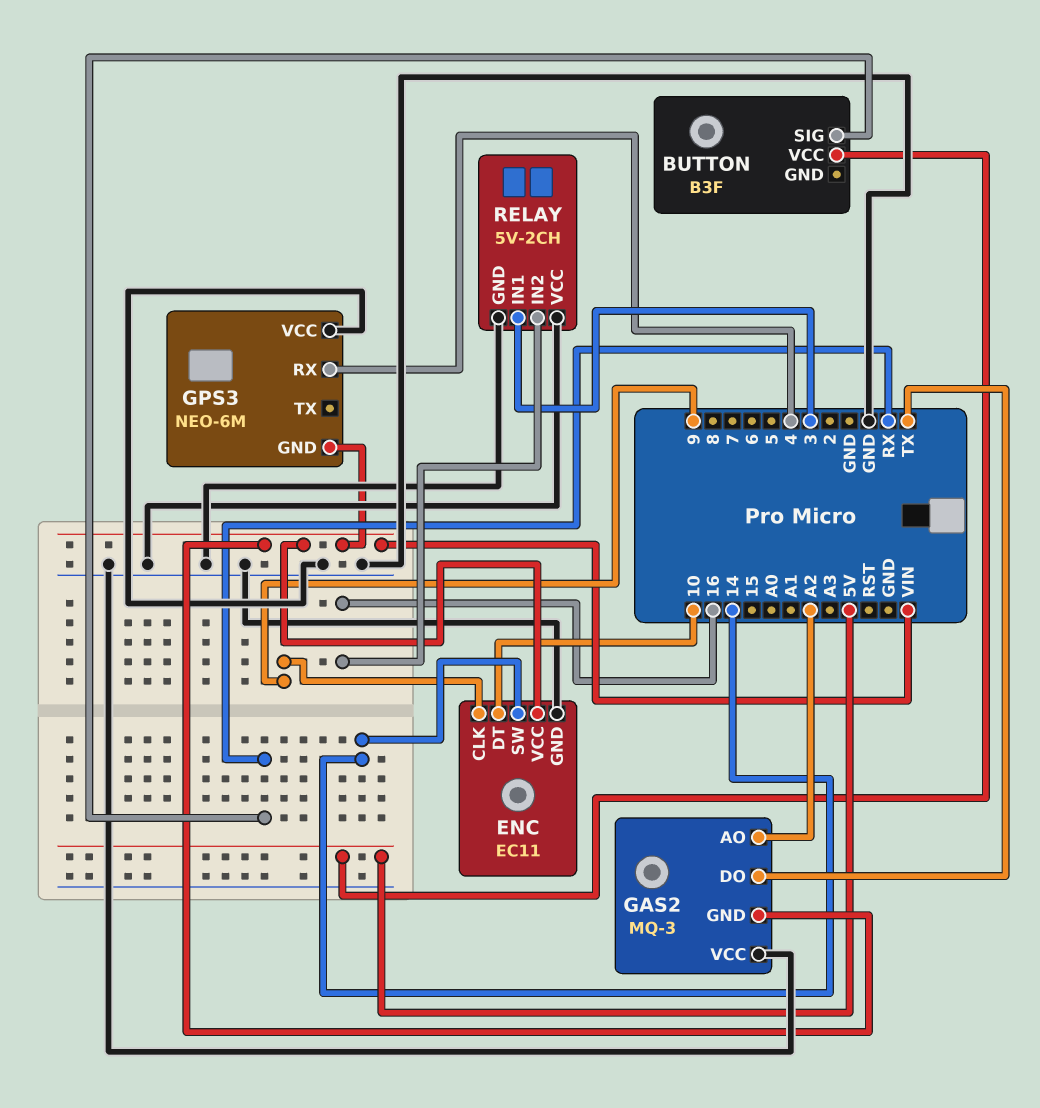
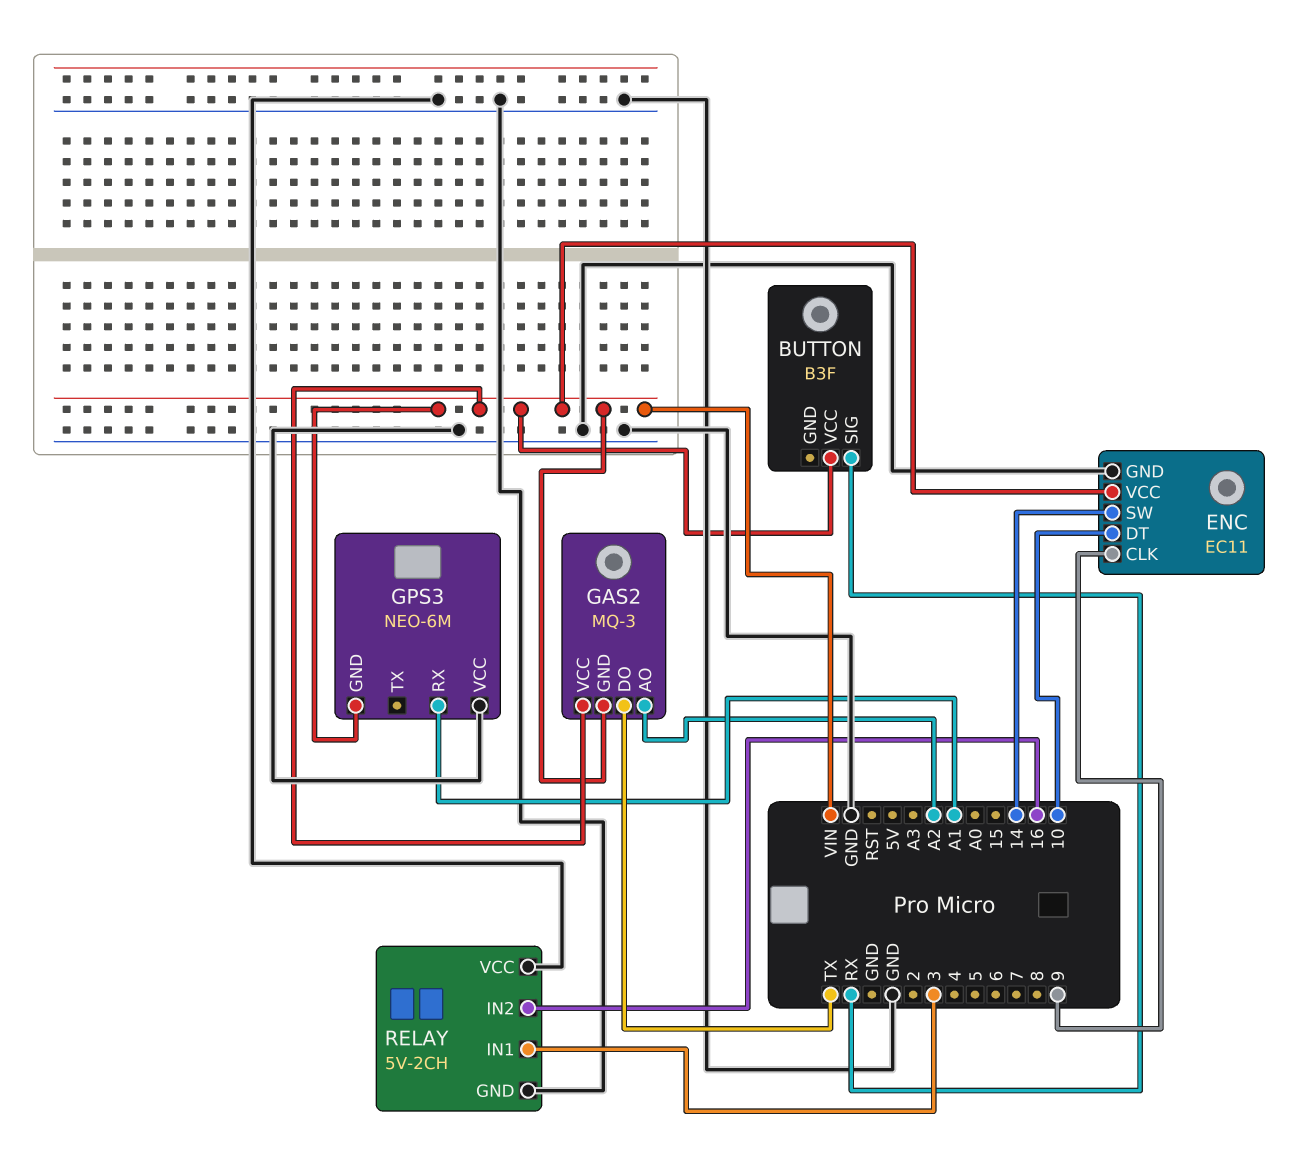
BUTTON pin VCC: 5V -> VIN
GAS2 pin VCC: GND -> VIN
GPS3 pin RX: 4 -> A1

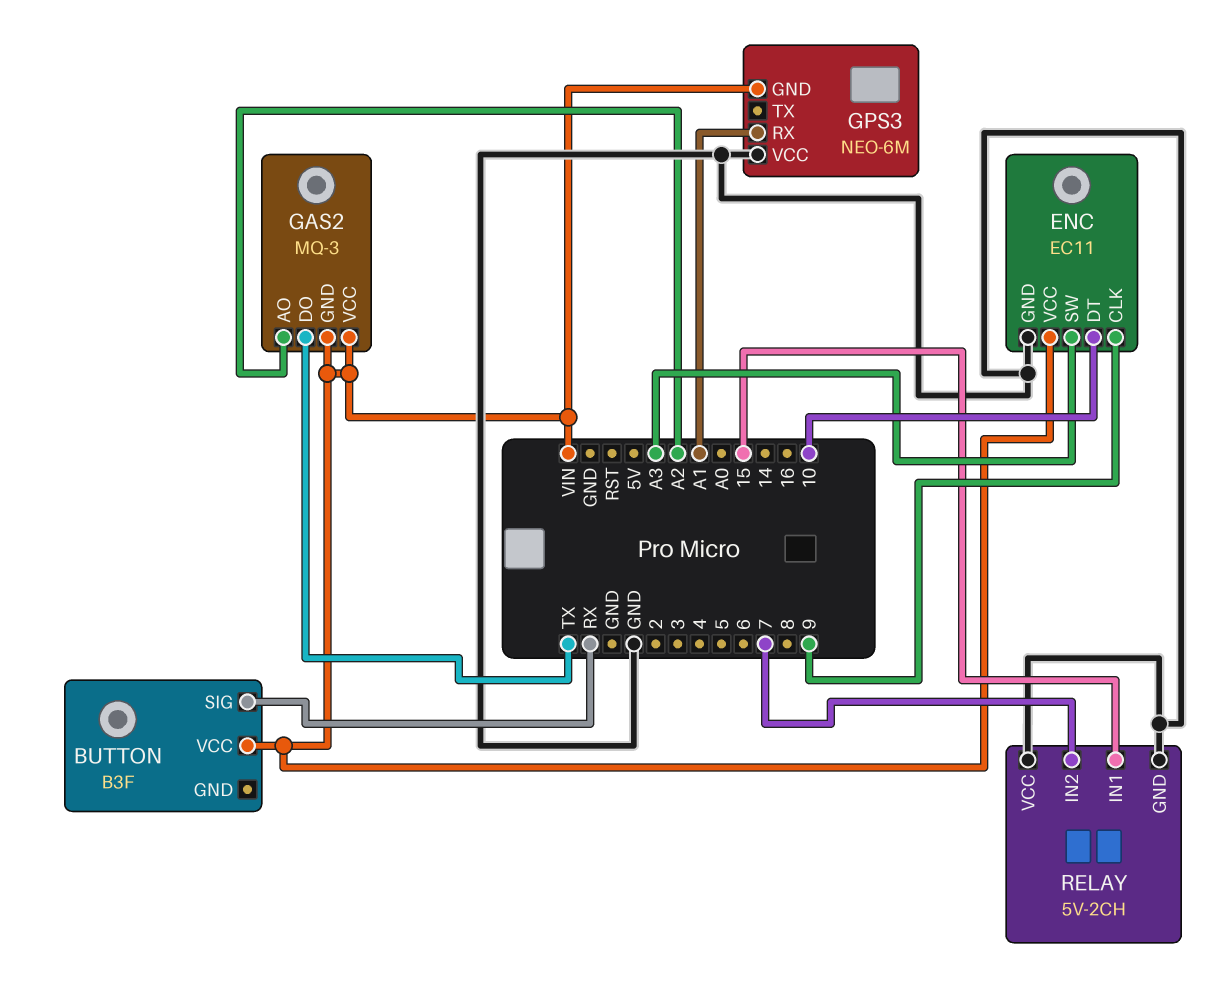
ENC pin SW: 14 -> A3
RELAY pin IN1: 3 -> 15
RELAY pin IN2: 16 -> 7

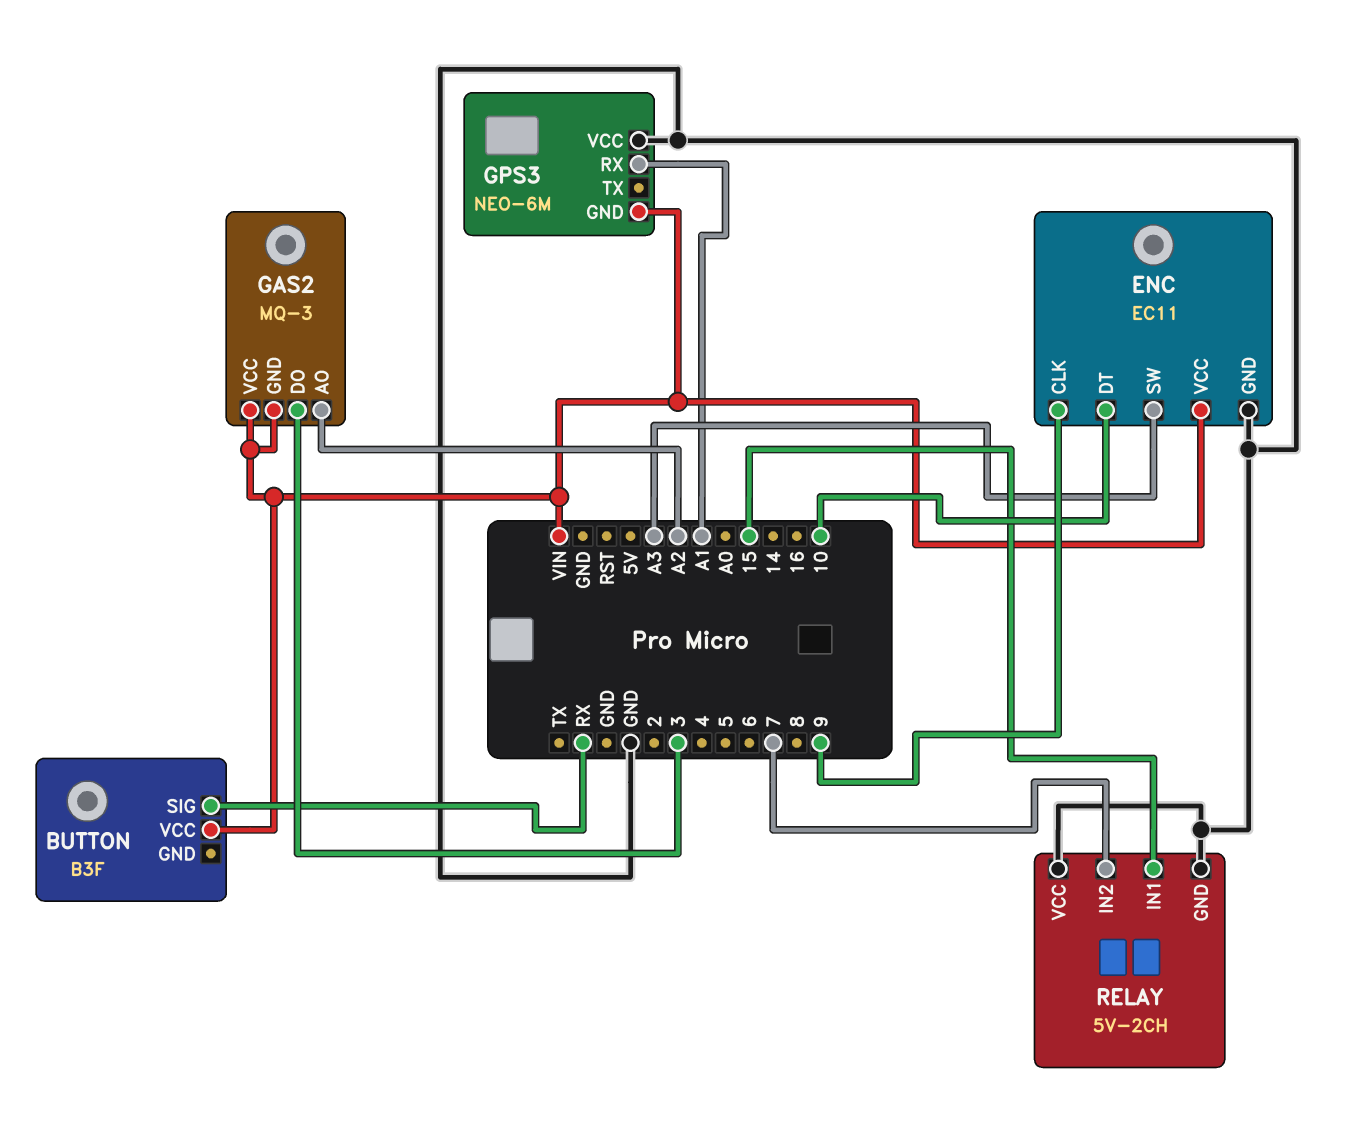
GAS2 pin DO: TX -> 3

